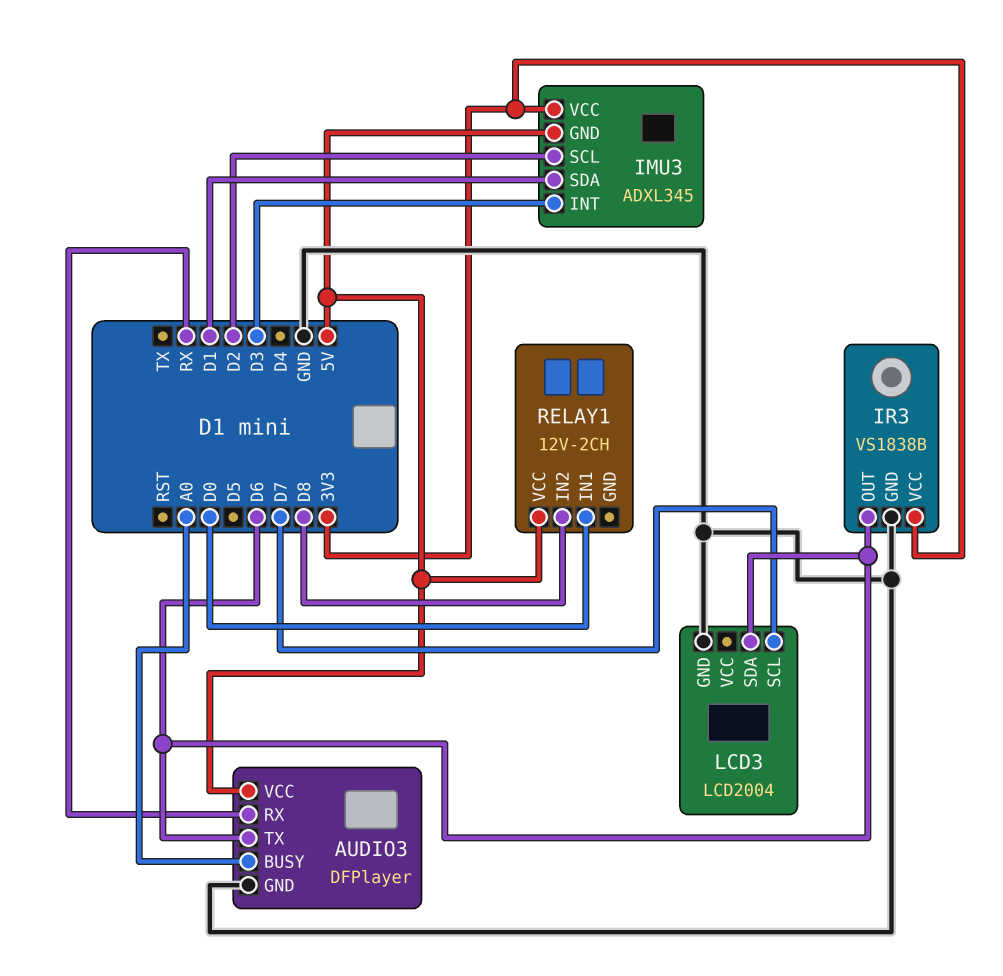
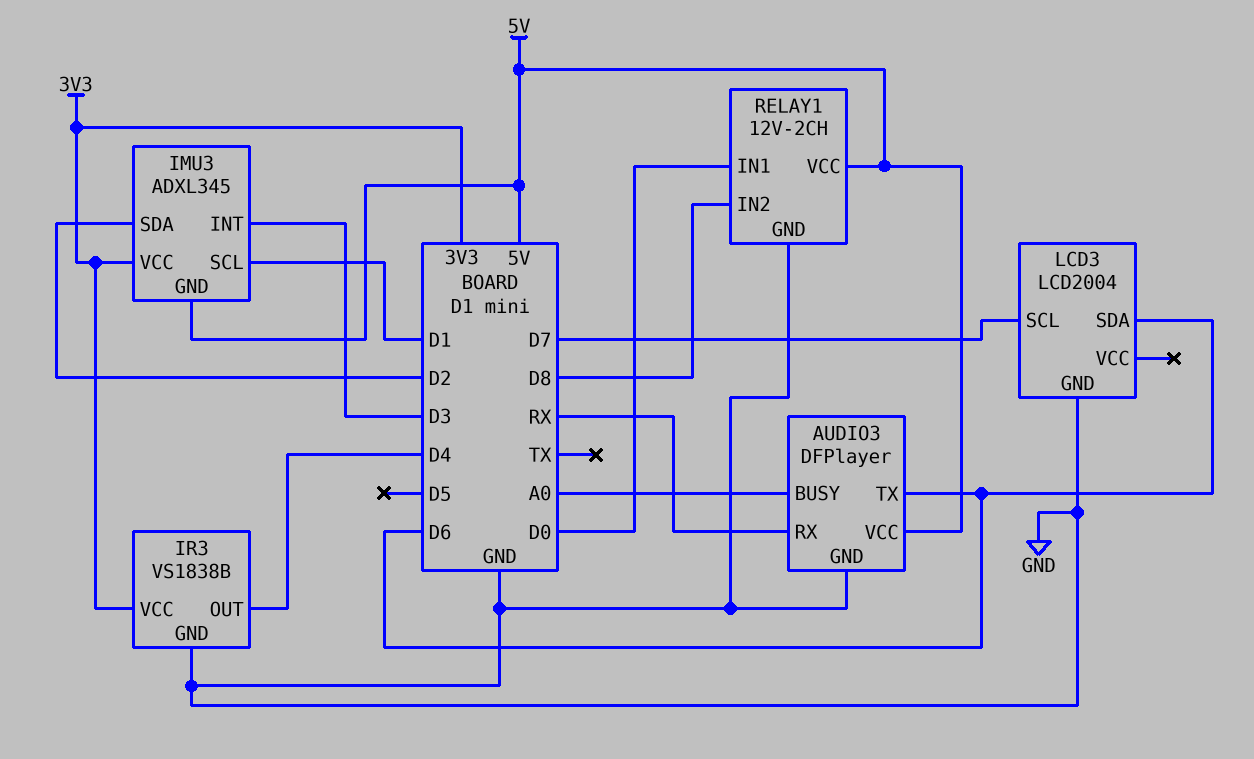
IMU3 pin SCL: D2 -> D1
IMU3 pin SDA: D1 -> D2
IR3 pin OUT: D6 -> D4
RELAY1 pin GND: none -> GND

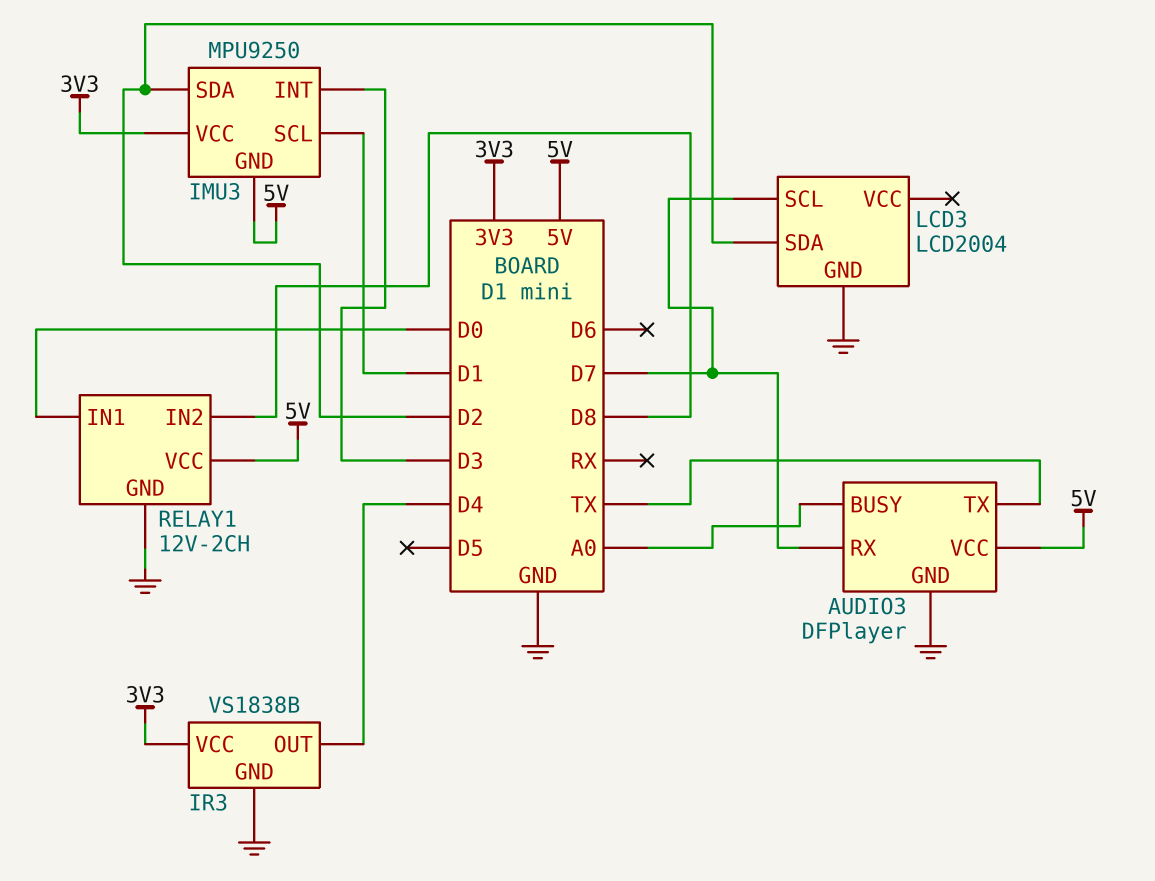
AUDIO3 pin RX: RX -> D7
AUDIO3 pin TX: D6 -> TX
IMU3: ADXL345 -> MPU9250
LCD3 pin SDA: D6 -> D2

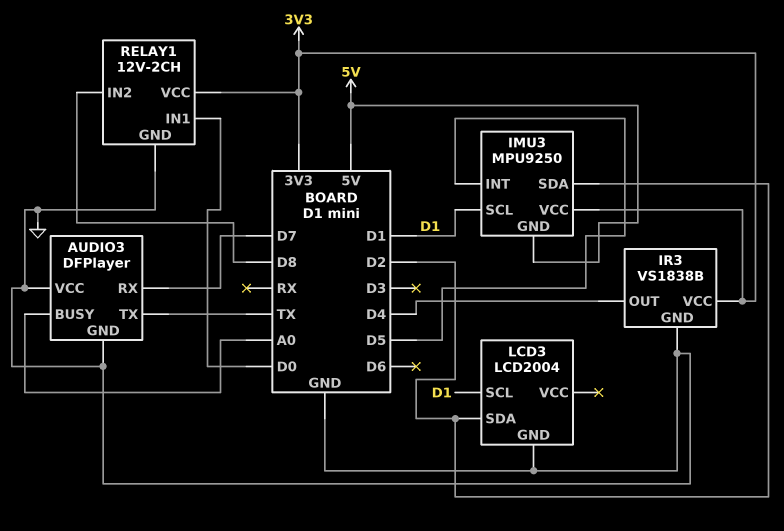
AUDIO3 pin VCC: 5V -> GND
IMU3 pin INT: D3 -> D5
LCD3 pin SCL: D7 -> D1
RELAY1 pin VCC: 5V -> 3V3

